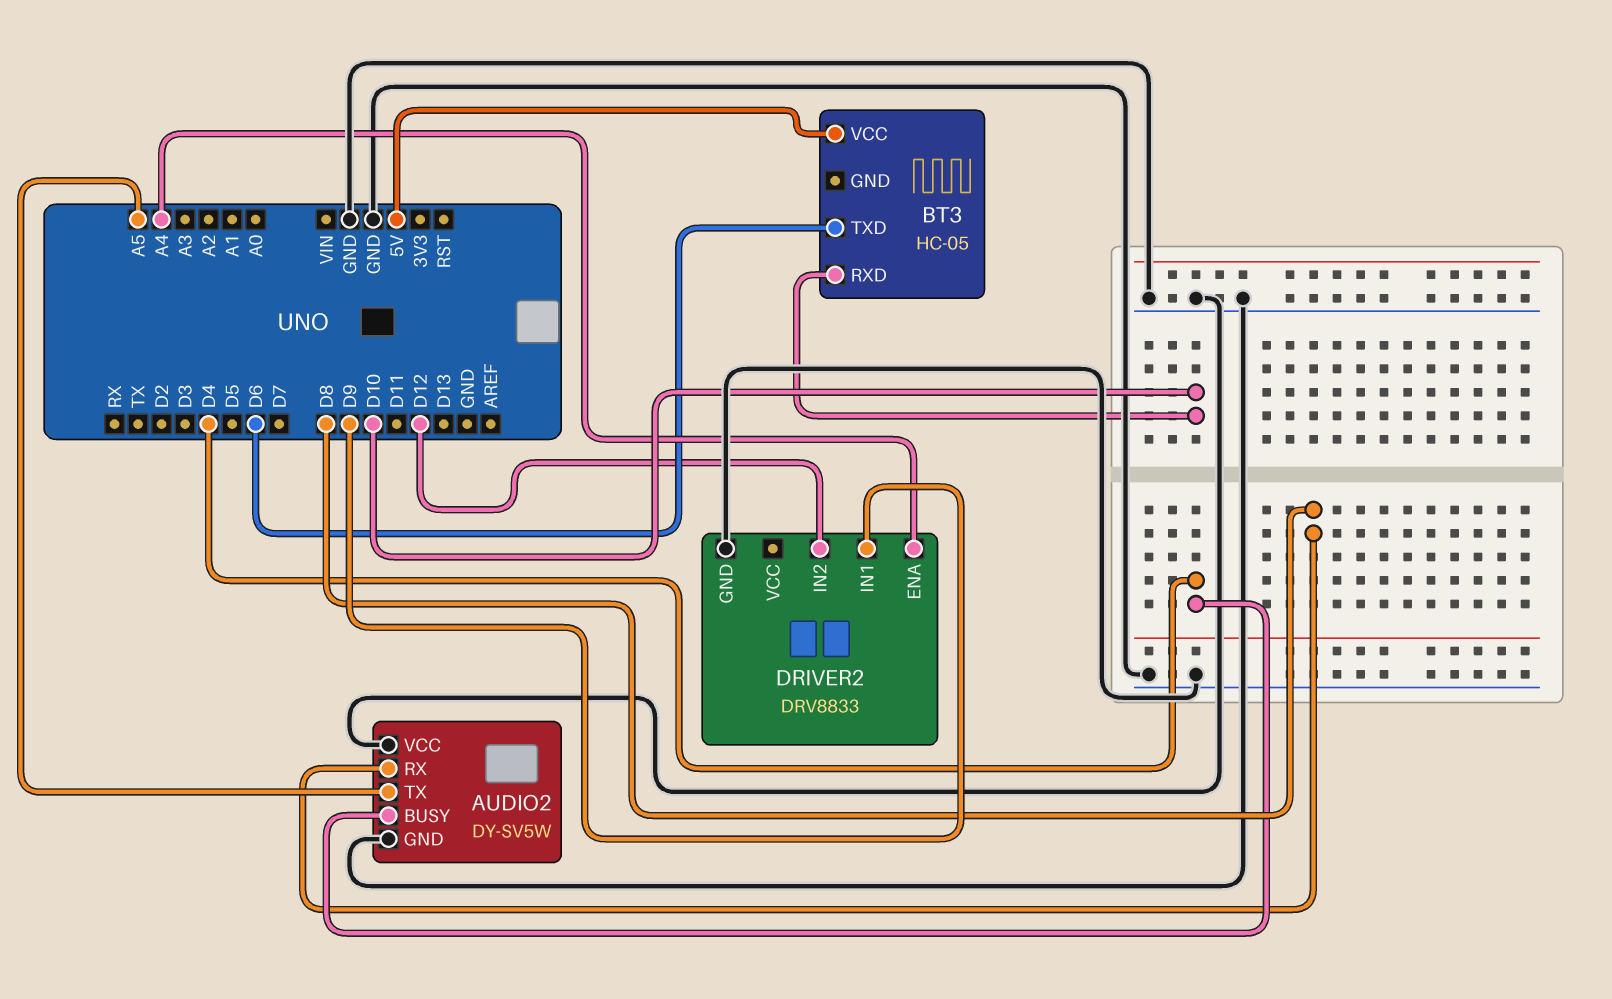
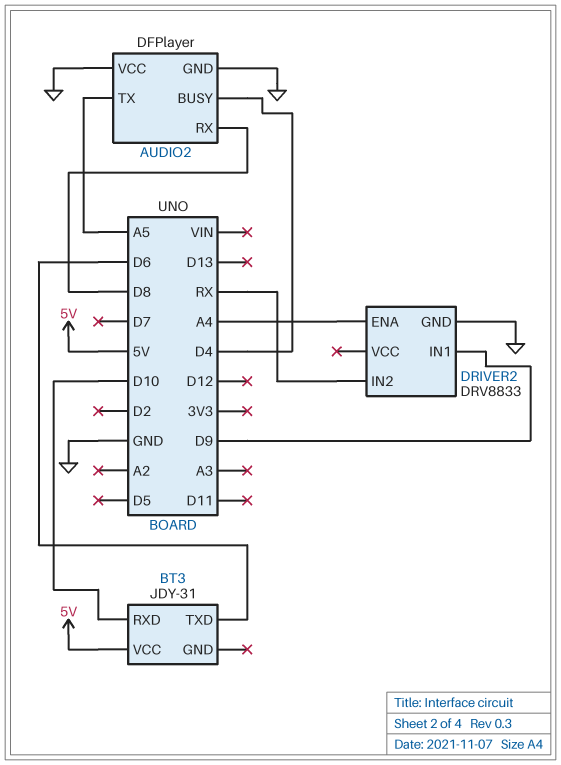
AUDIO2: DY-SV5W -> DFPlayer
BT3: HC-05 -> JDY-31
DRIVER2 pin IN2: D12 -> RX

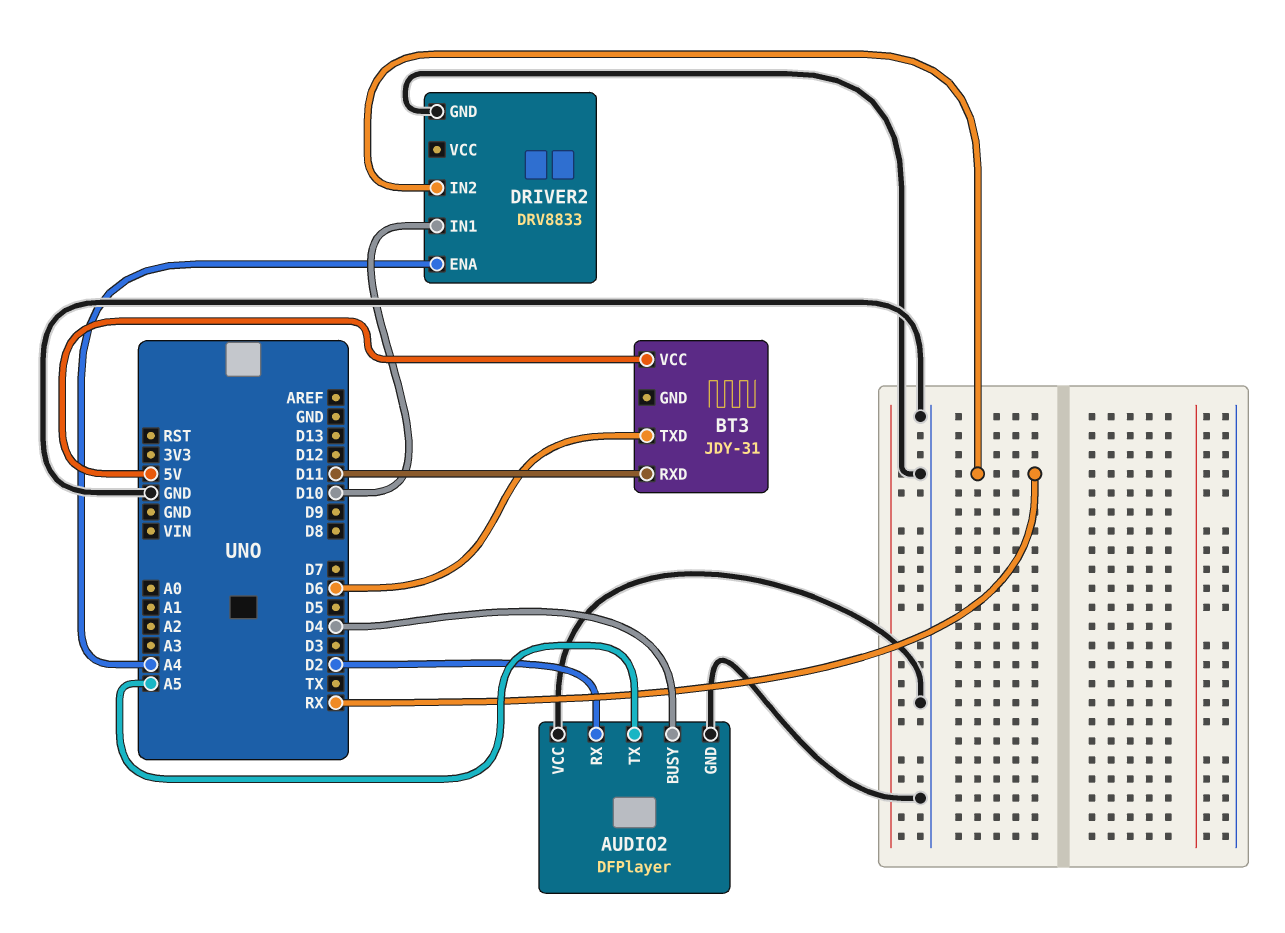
AUDIO2 pin RX: D8 -> D2
BT3 pin RXD: D10 -> D11
DRIVER2 pin IN1: D9 -> D10

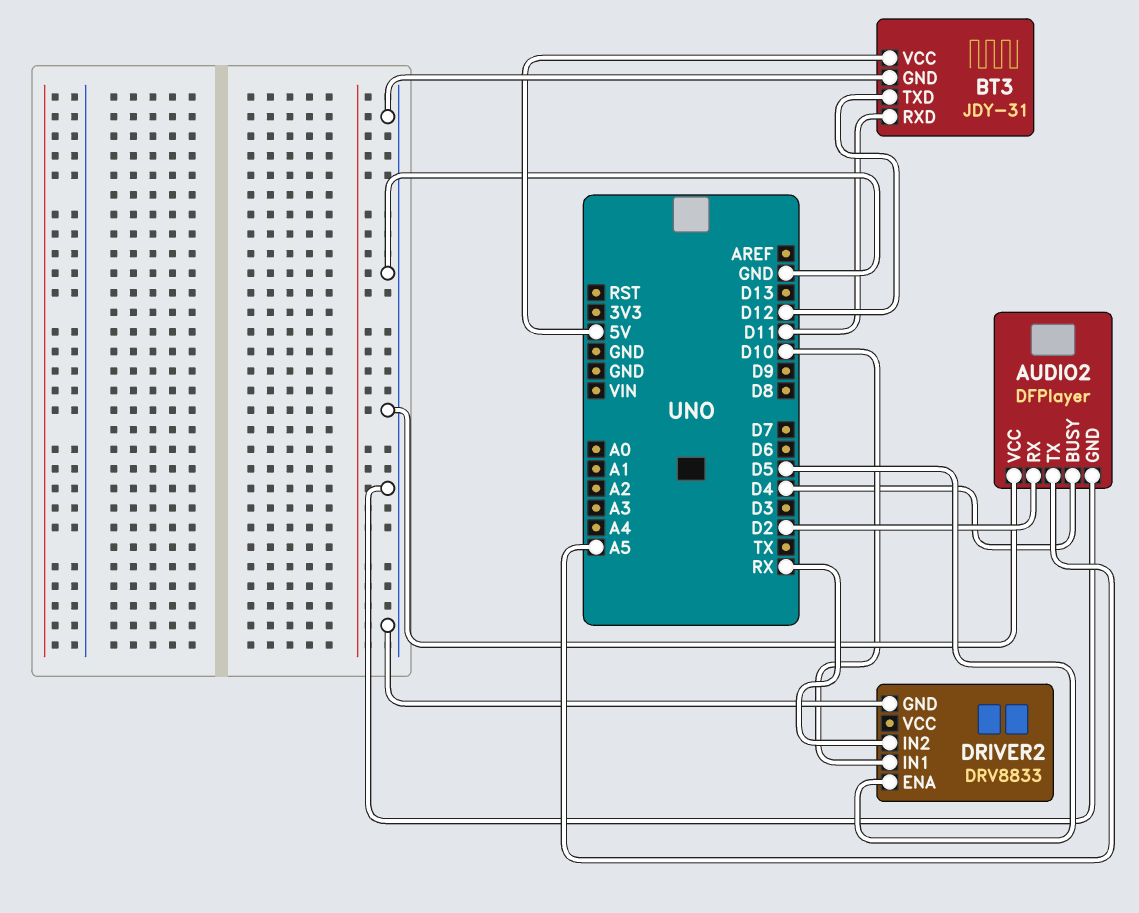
BT3 pin GND: none -> GND
BT3 pin TXD: D6 -> D12
DRIVER2 pin ENA: A4 -> D5

